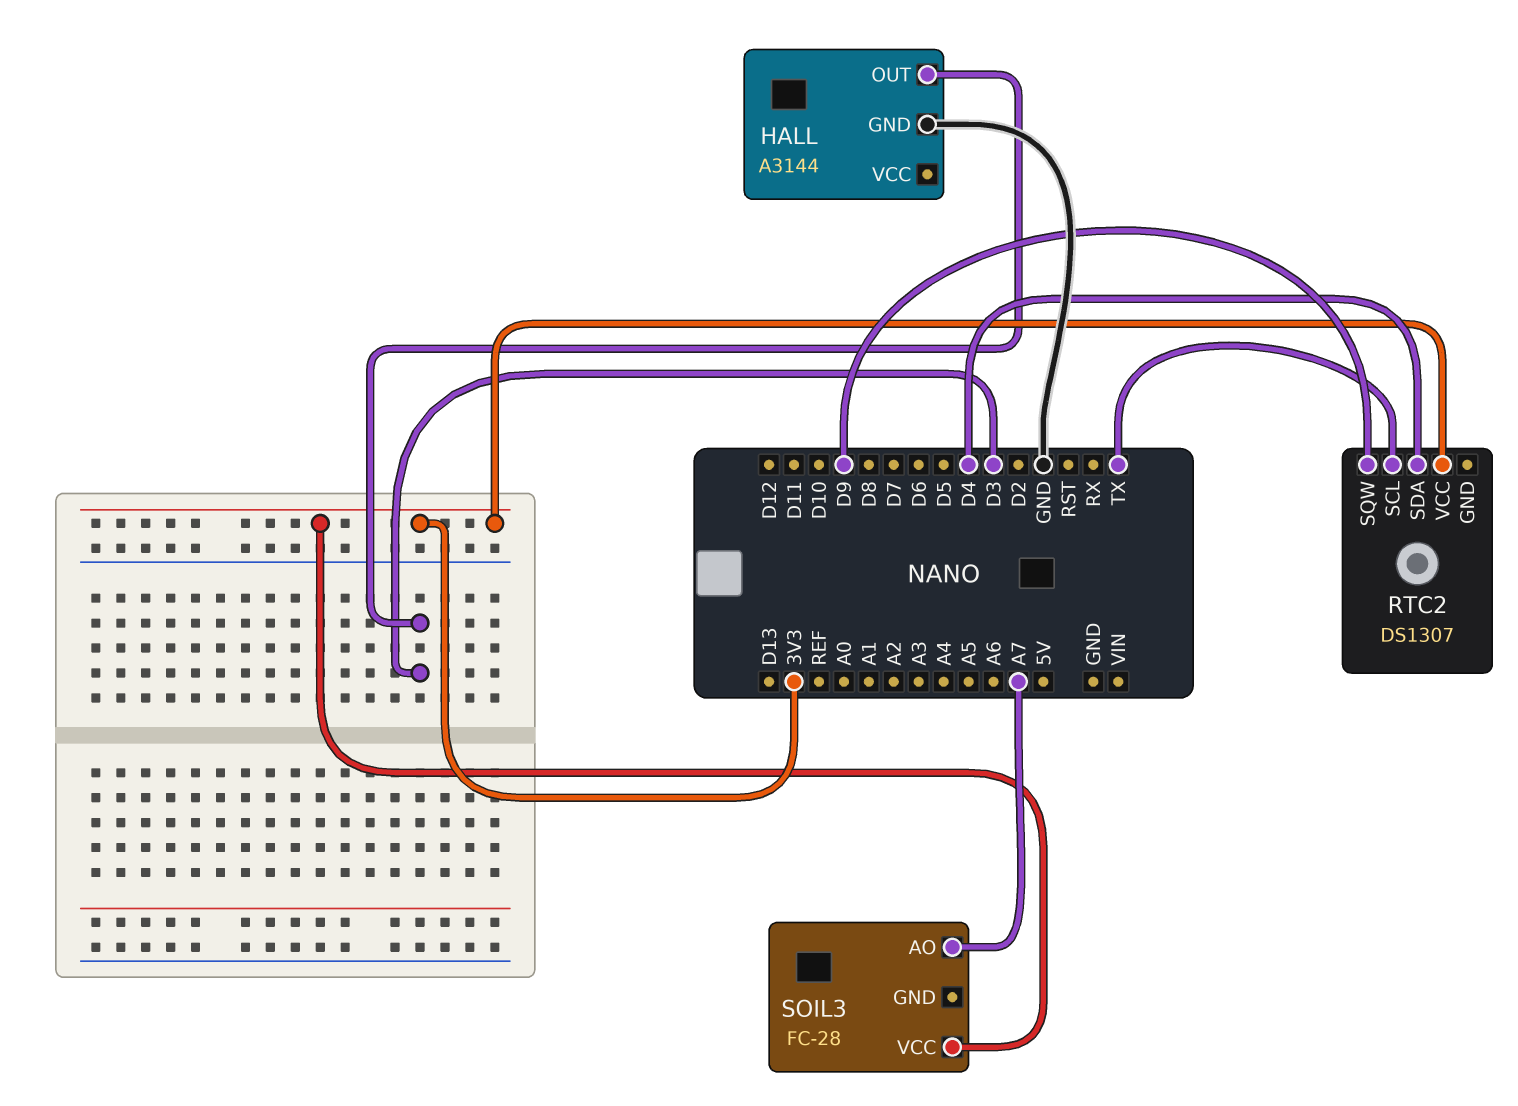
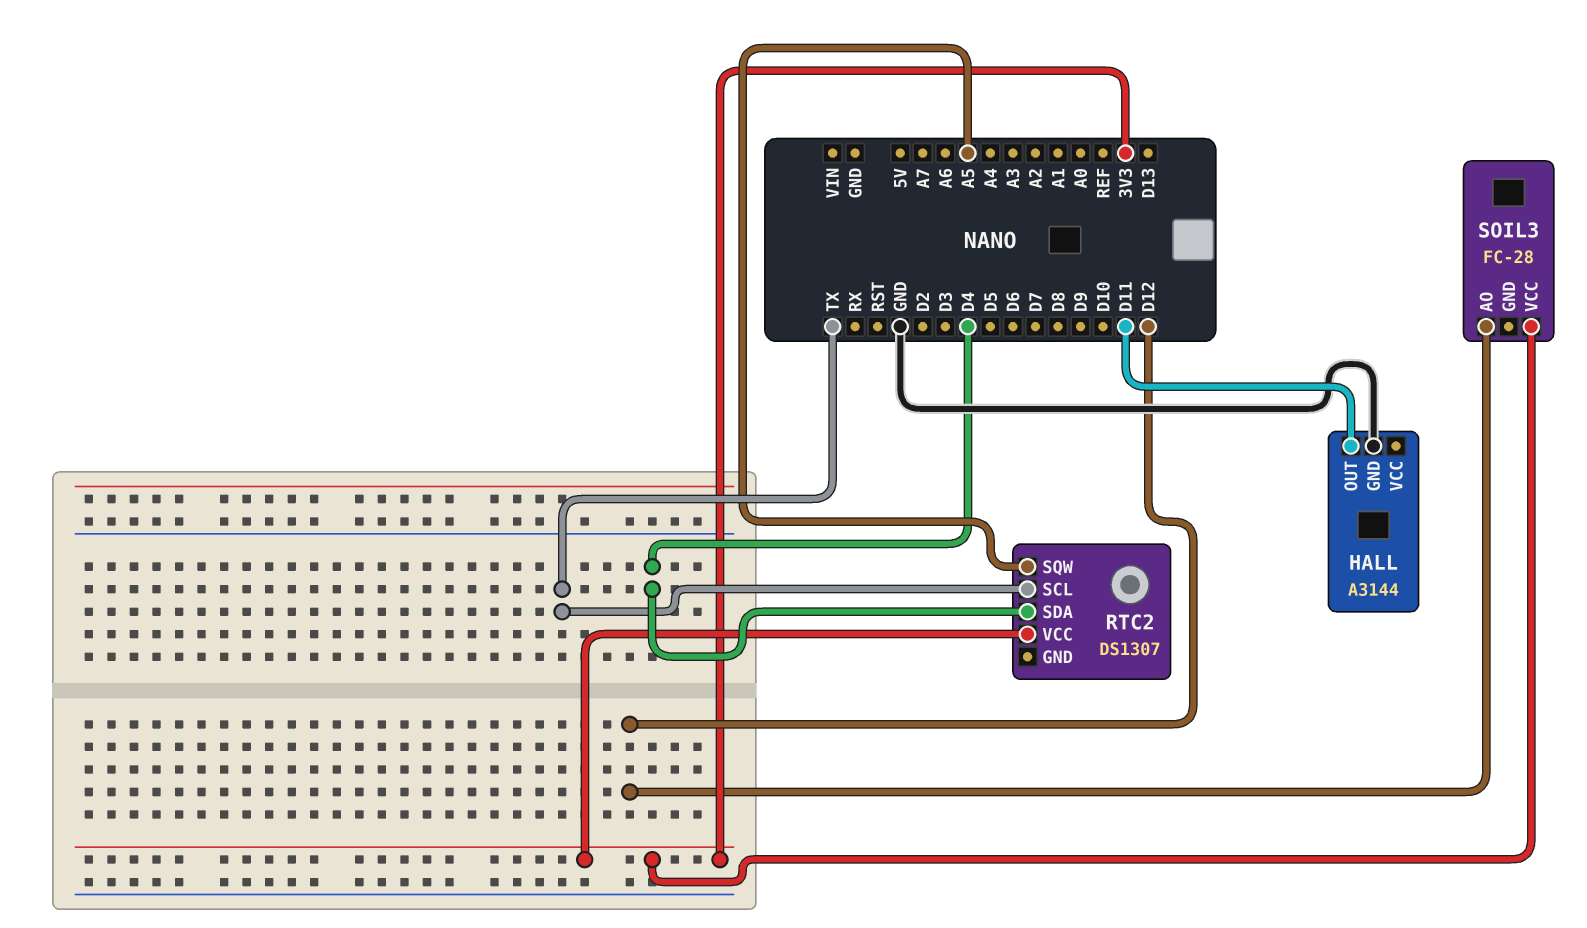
HALL pin OUT: D3 -> D11
RTC2 pin SQW: D9 -> A5
SOIL3 pin AO: A7 -> D12

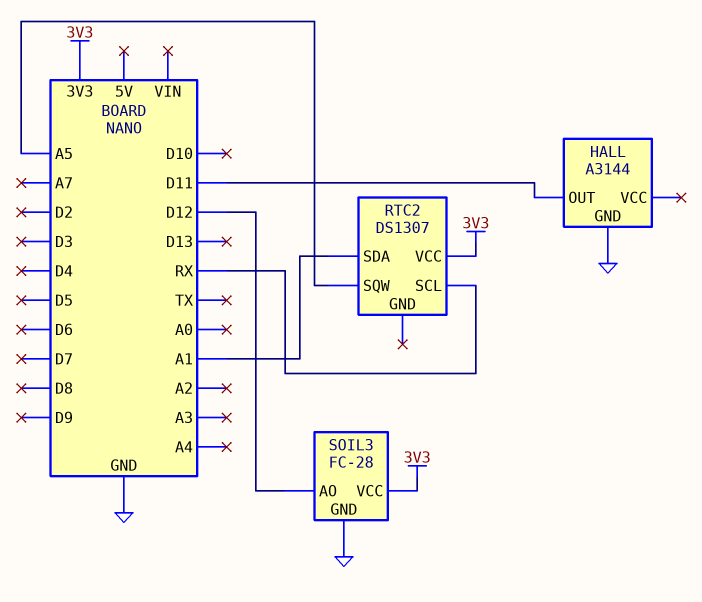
RTC2 pin SCL: TX -> RX
RTC2 pin SDA: D4 -> A1
SOIL3 pin GND: none -> GND

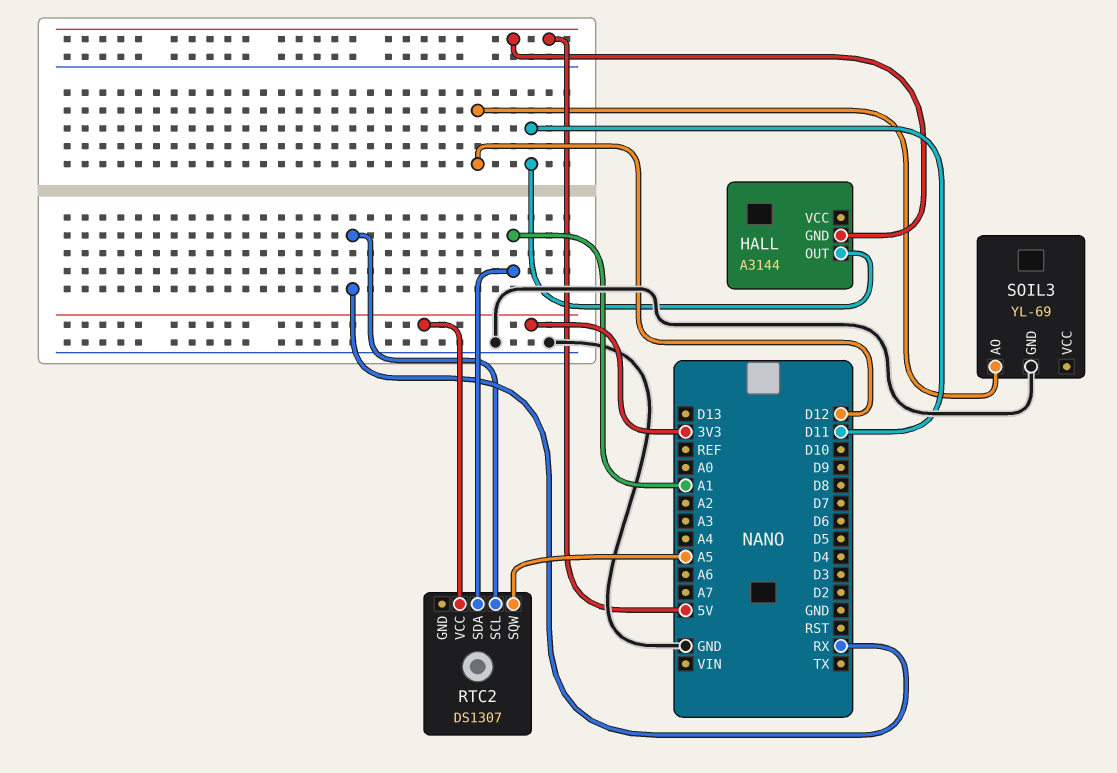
HALL pin GND: GND -> 5V
SOIL3: FC-28 -> YL-69
SOIL3 pin VCC: 3V3 -> none

